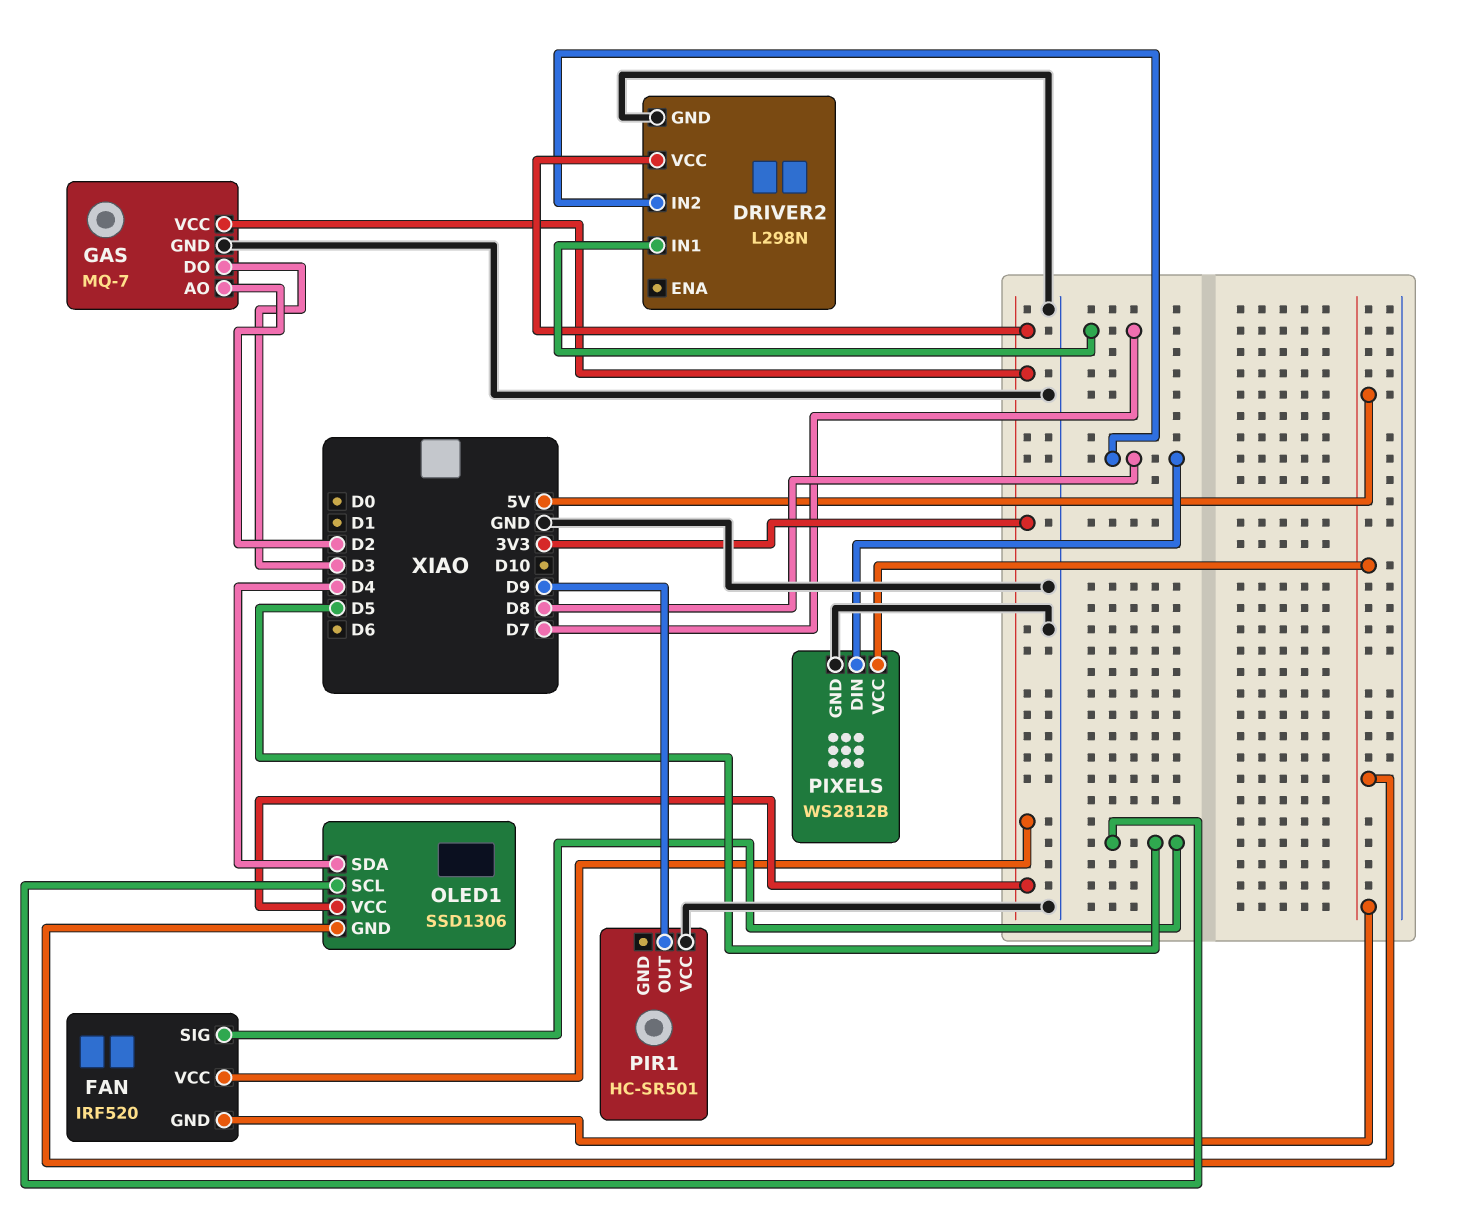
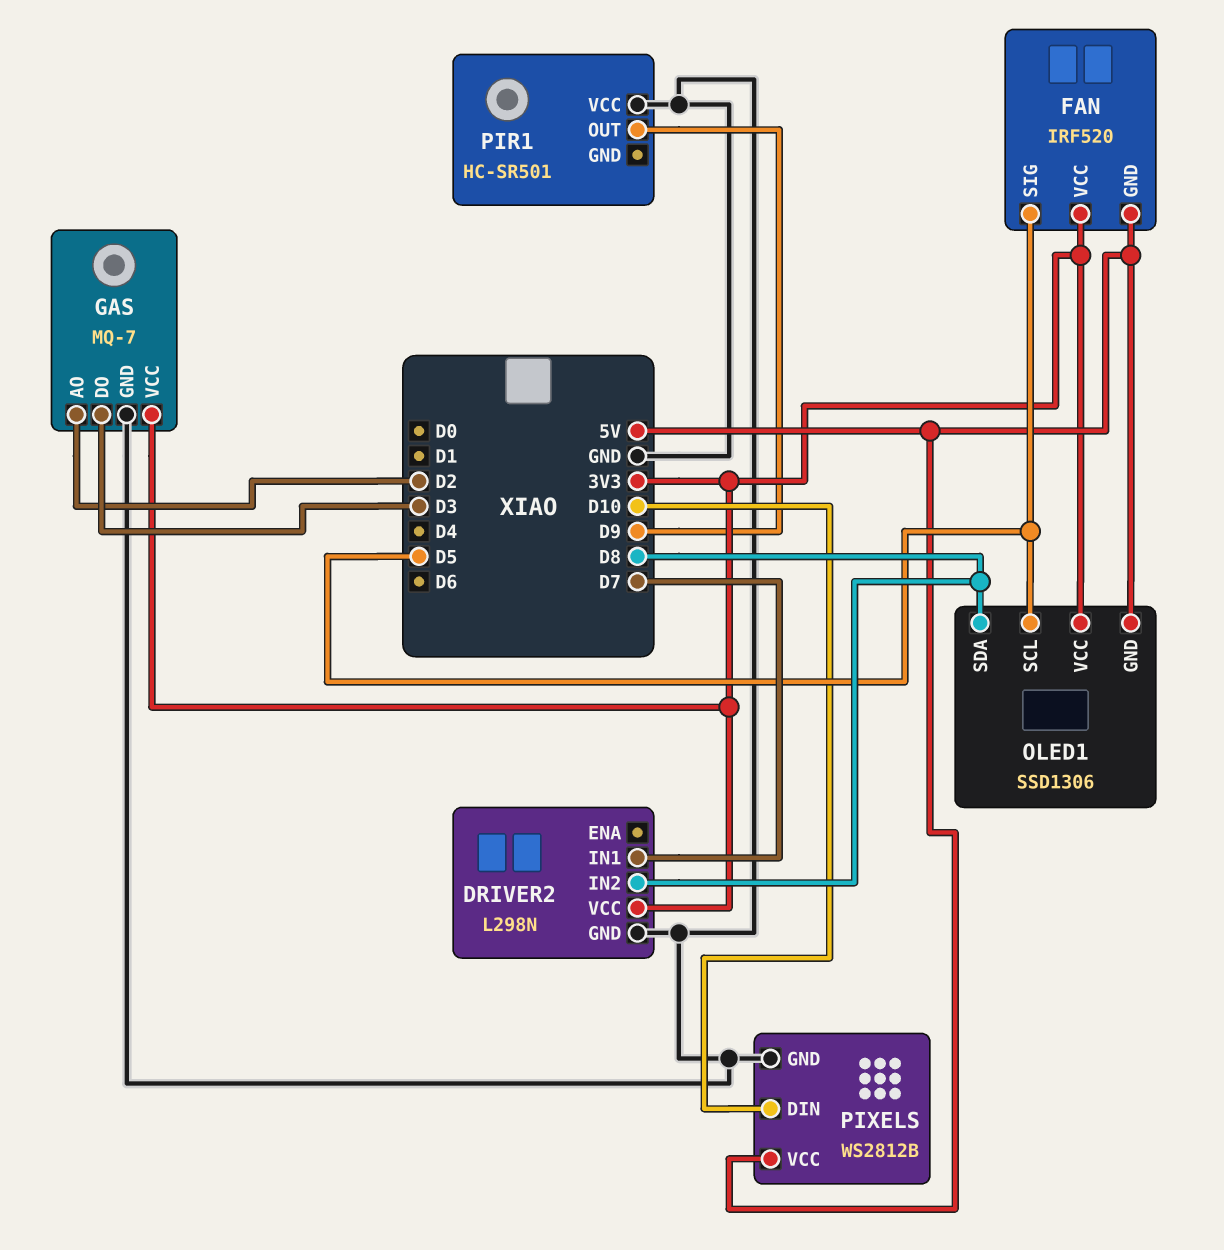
OLED1 pin SDA: D4 -> D8
PIXELS pin DIN: D8 -> D10

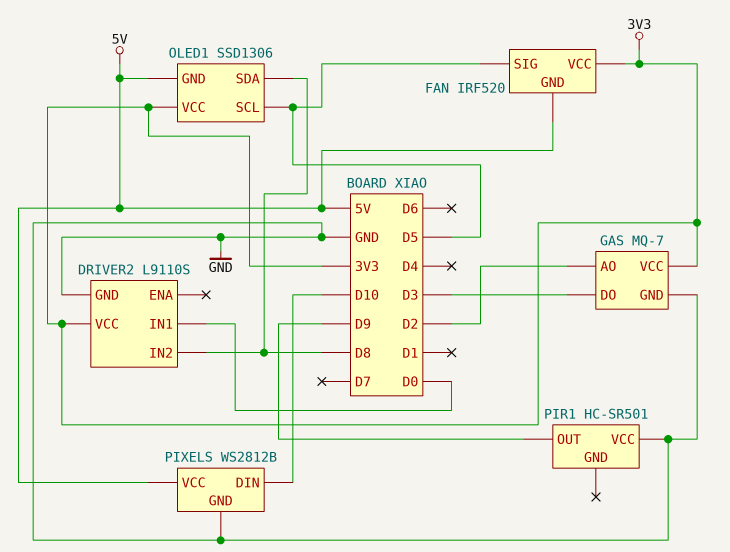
DRIVER2: L298N -> L9110S
DRIVER2 pin IN1: D7 -> D0

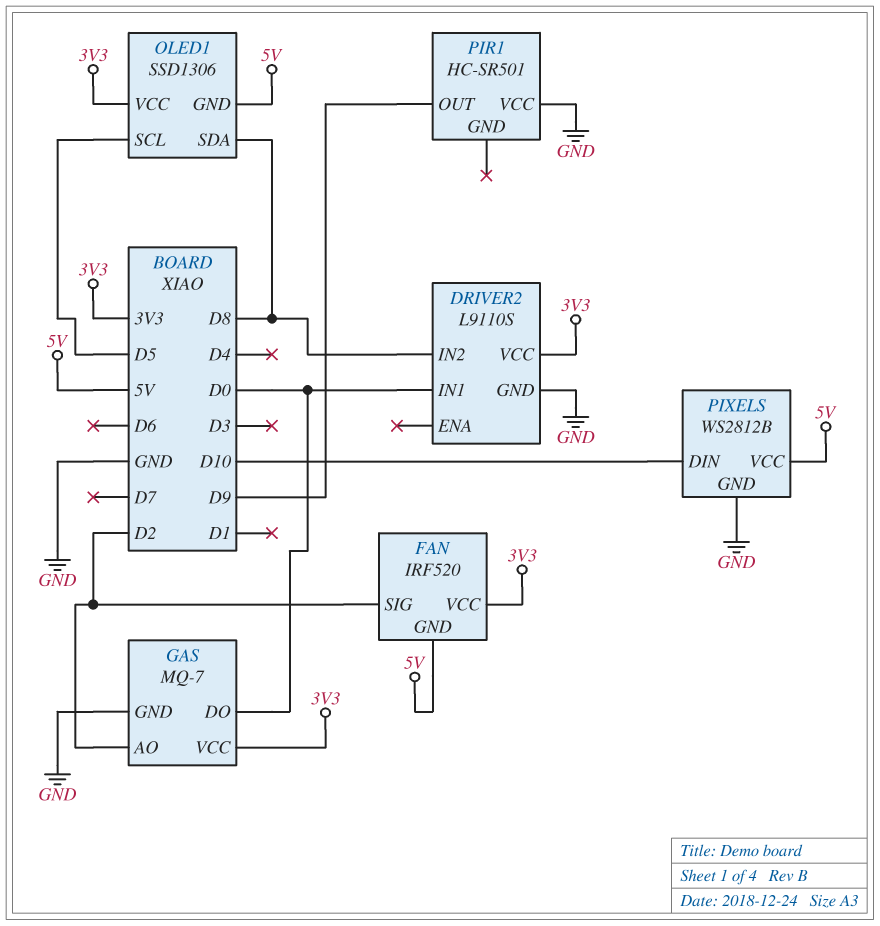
FAN pin SIG: D5 -> D2
GAS pin DO: D3 -> D0

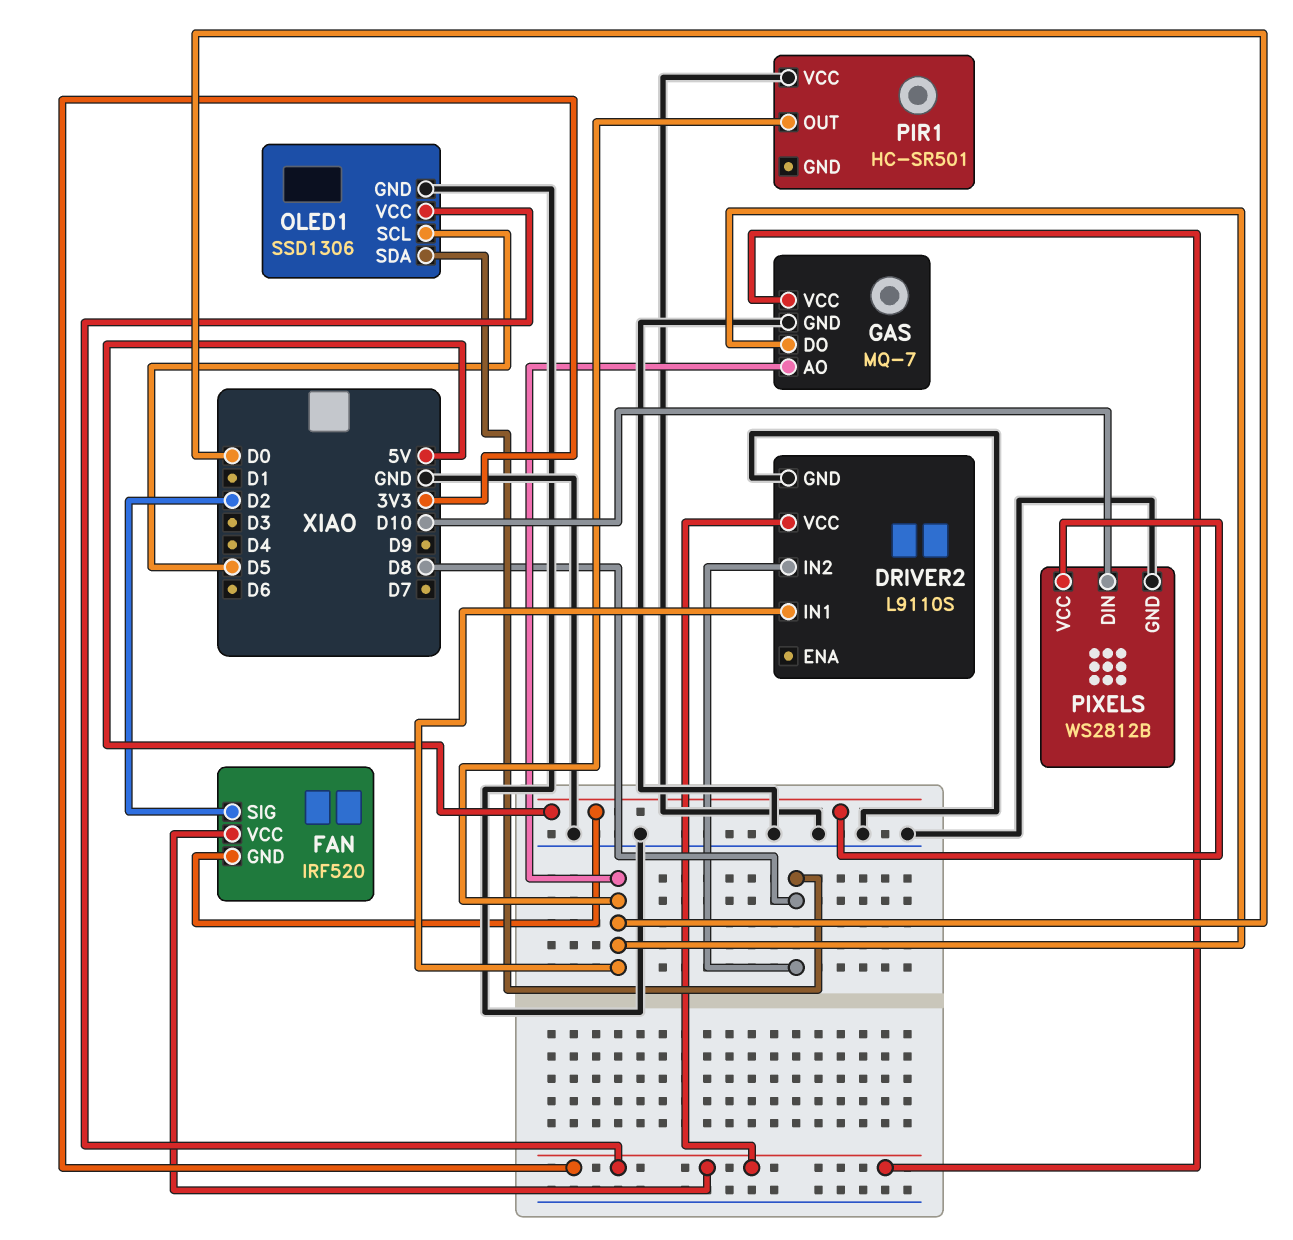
GAS pin AO: D2 -> D0
OLED1 pin GND: 5V -> GND
PIR1 pin OUT: D9 -> D0

